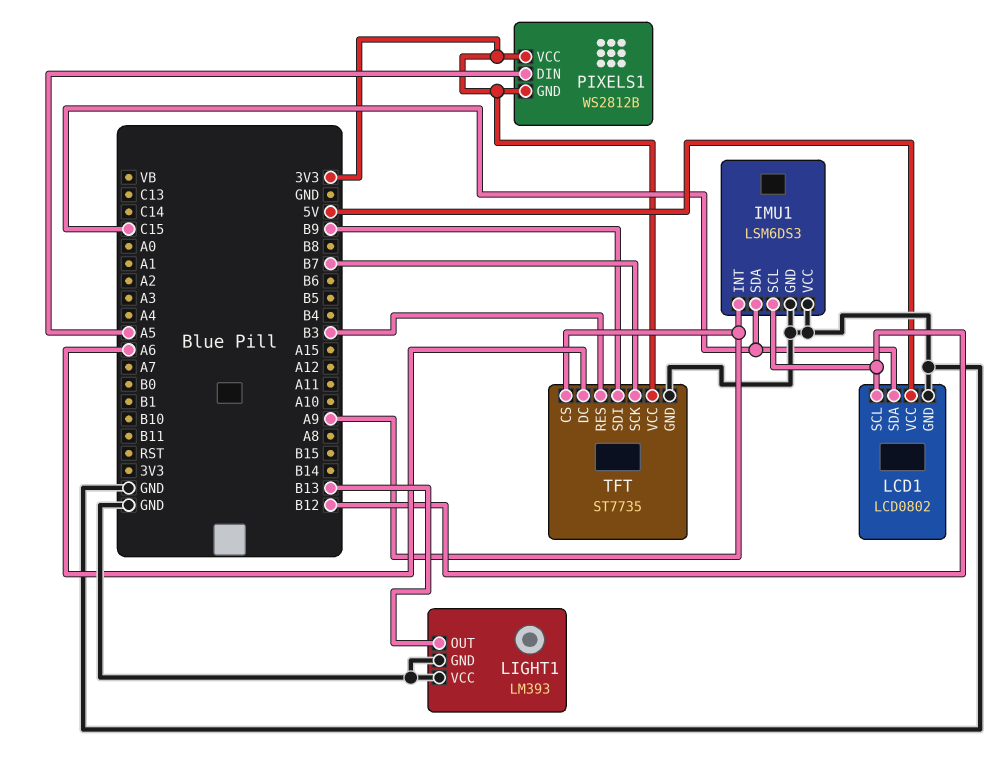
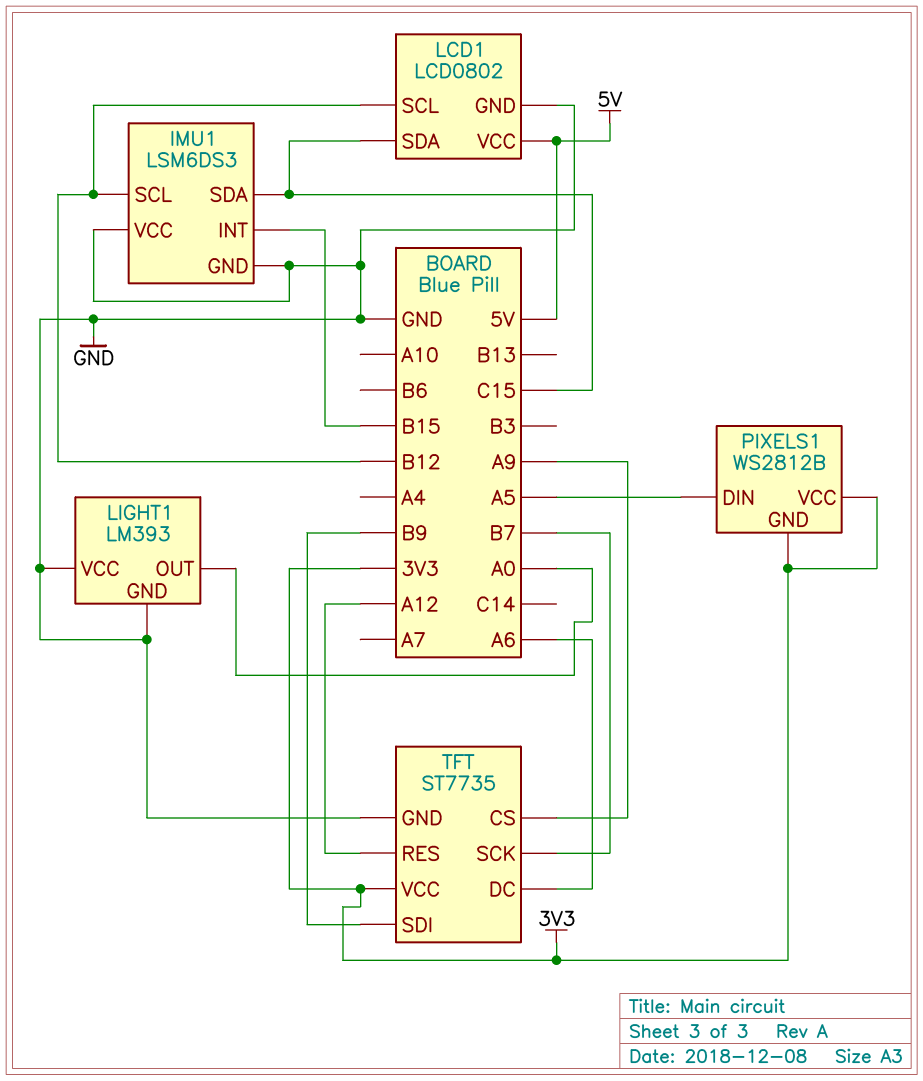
IMU1 pin INT: A9 -> B15
LIGHT1 pin OUT: B13 -> A0
TFT pin RES: B3 -> A12

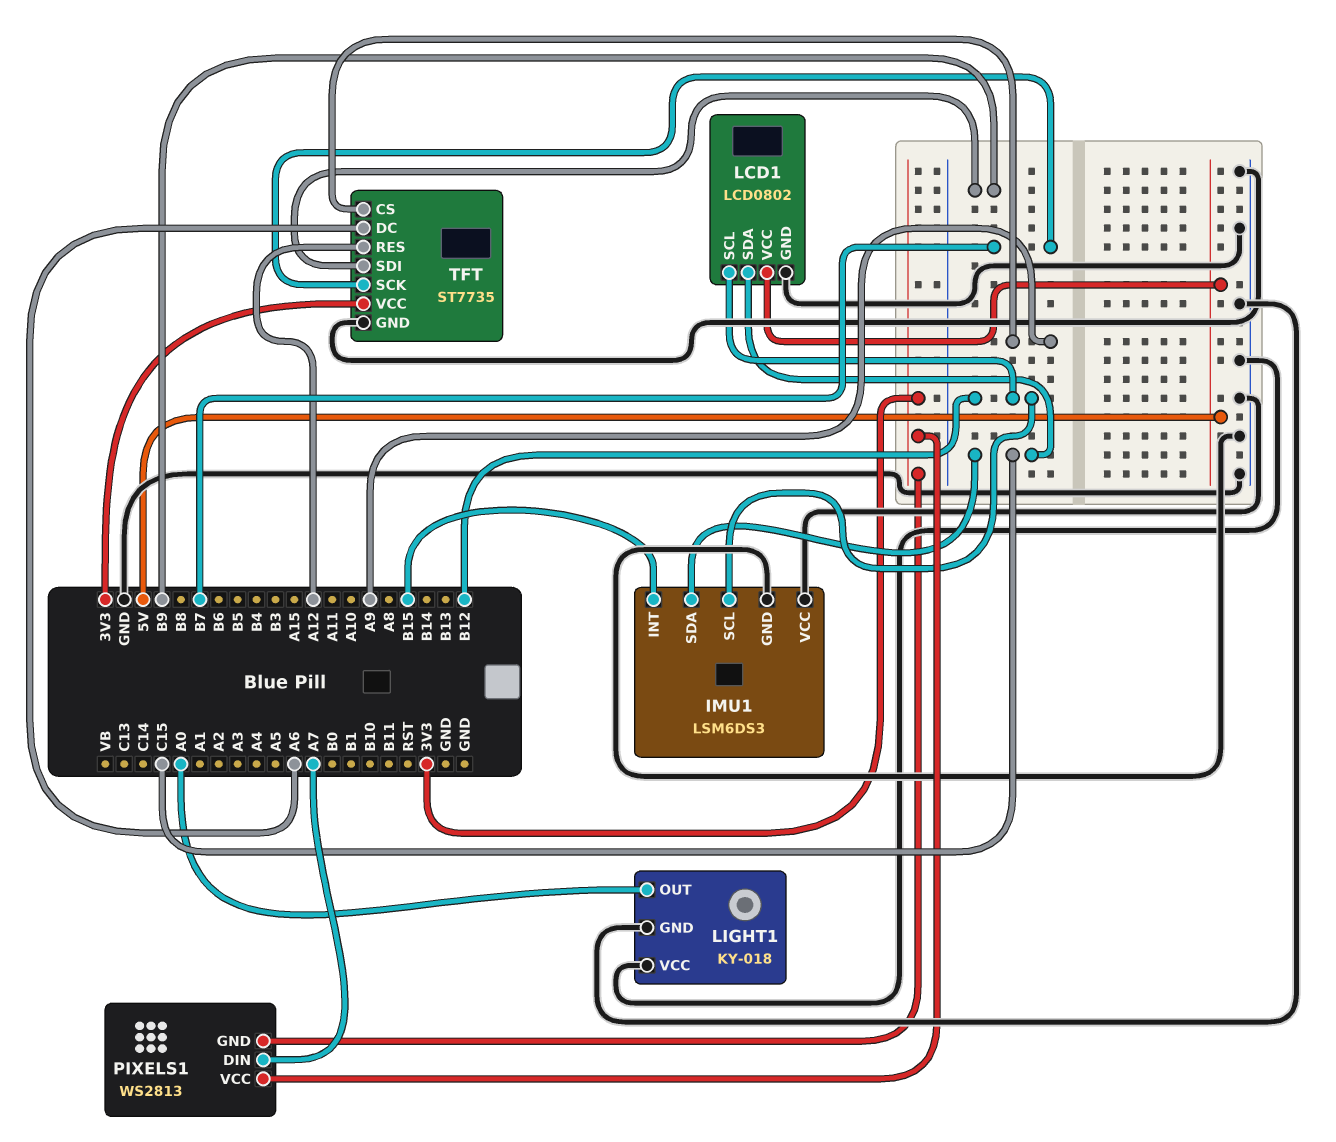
LIGHT1: LM393 -> KY-018
PIXELS1: WS2812B -> WS2813
PIXELS1 pin DIN: A5 -> A7

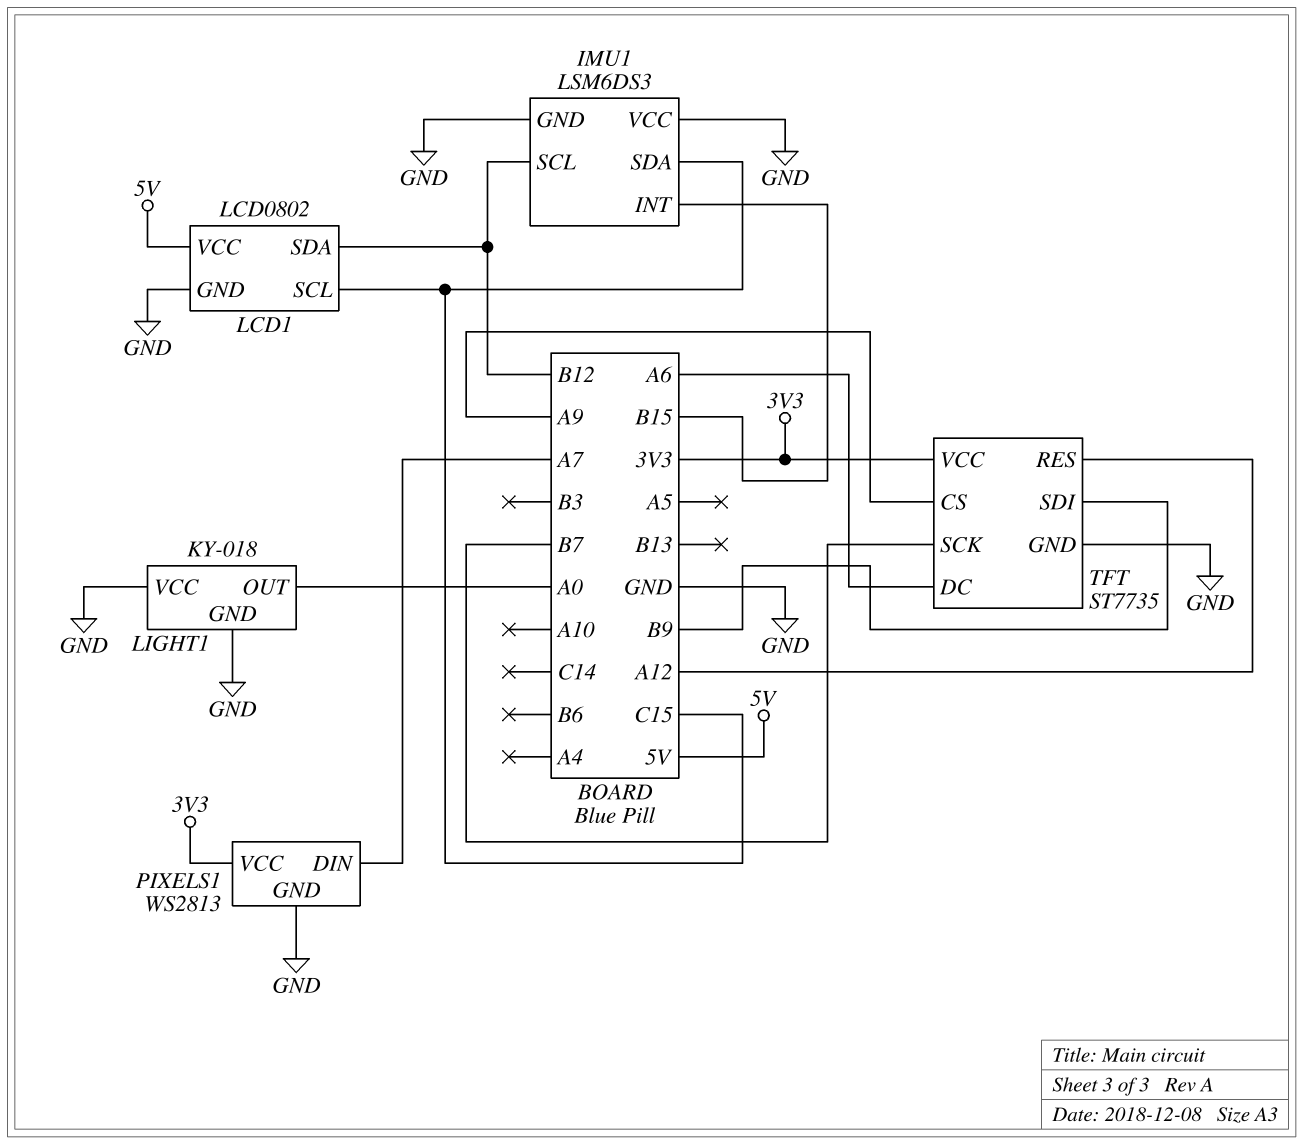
LCD1 pin SCL: B12 -> C15
LCD1 pin SDA: C15 -> B12
PIXELS1 pin GND: 3V3 -> GND

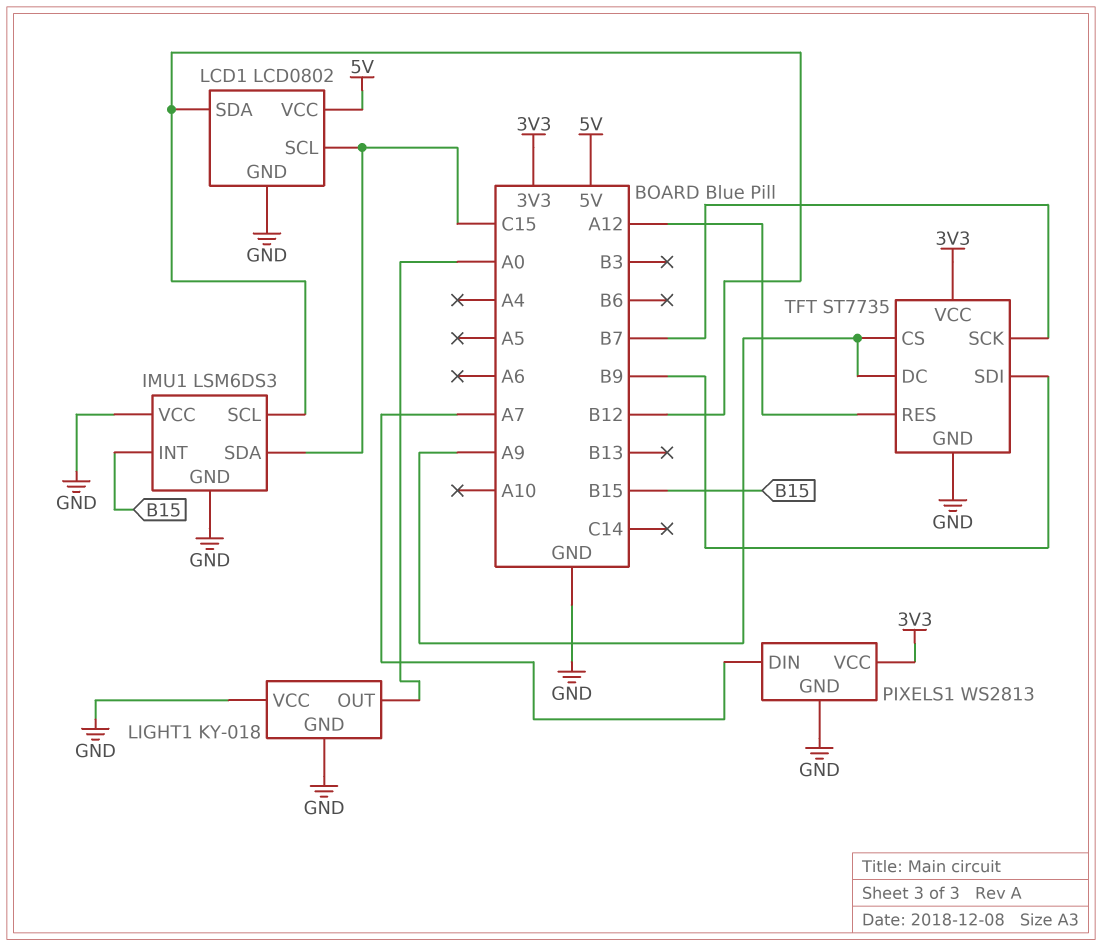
TFT pin DC: A6 -> A9

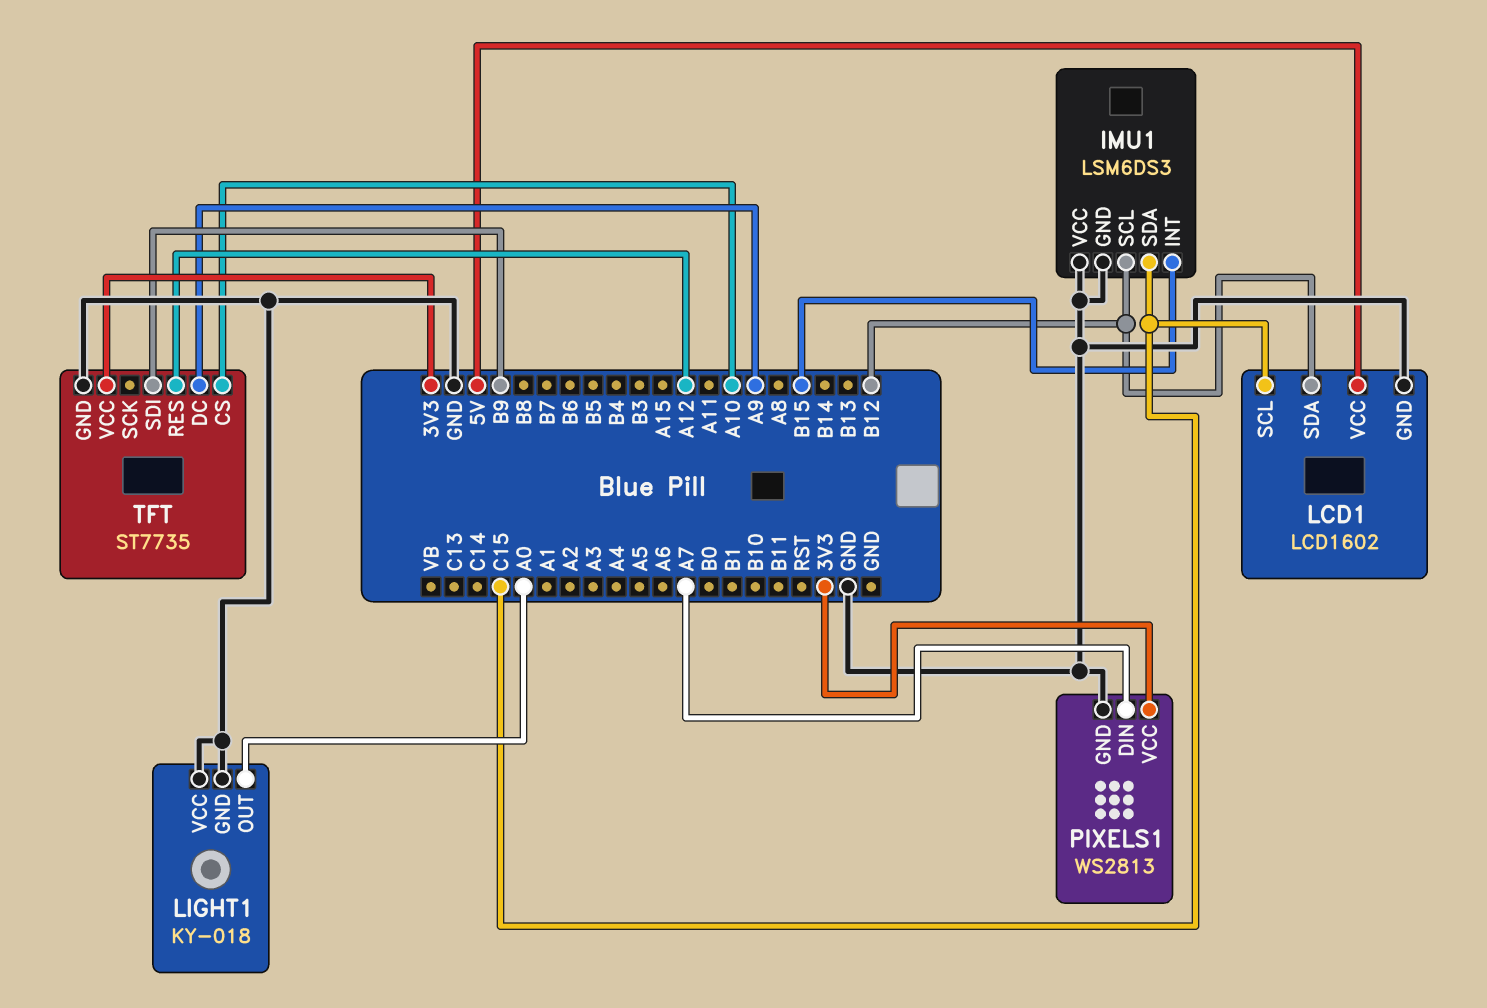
LCD1: LCD0802 -> LCD1602
TFT pin CS: A9 -> A10
TFT pin SCK: B7 -> none

